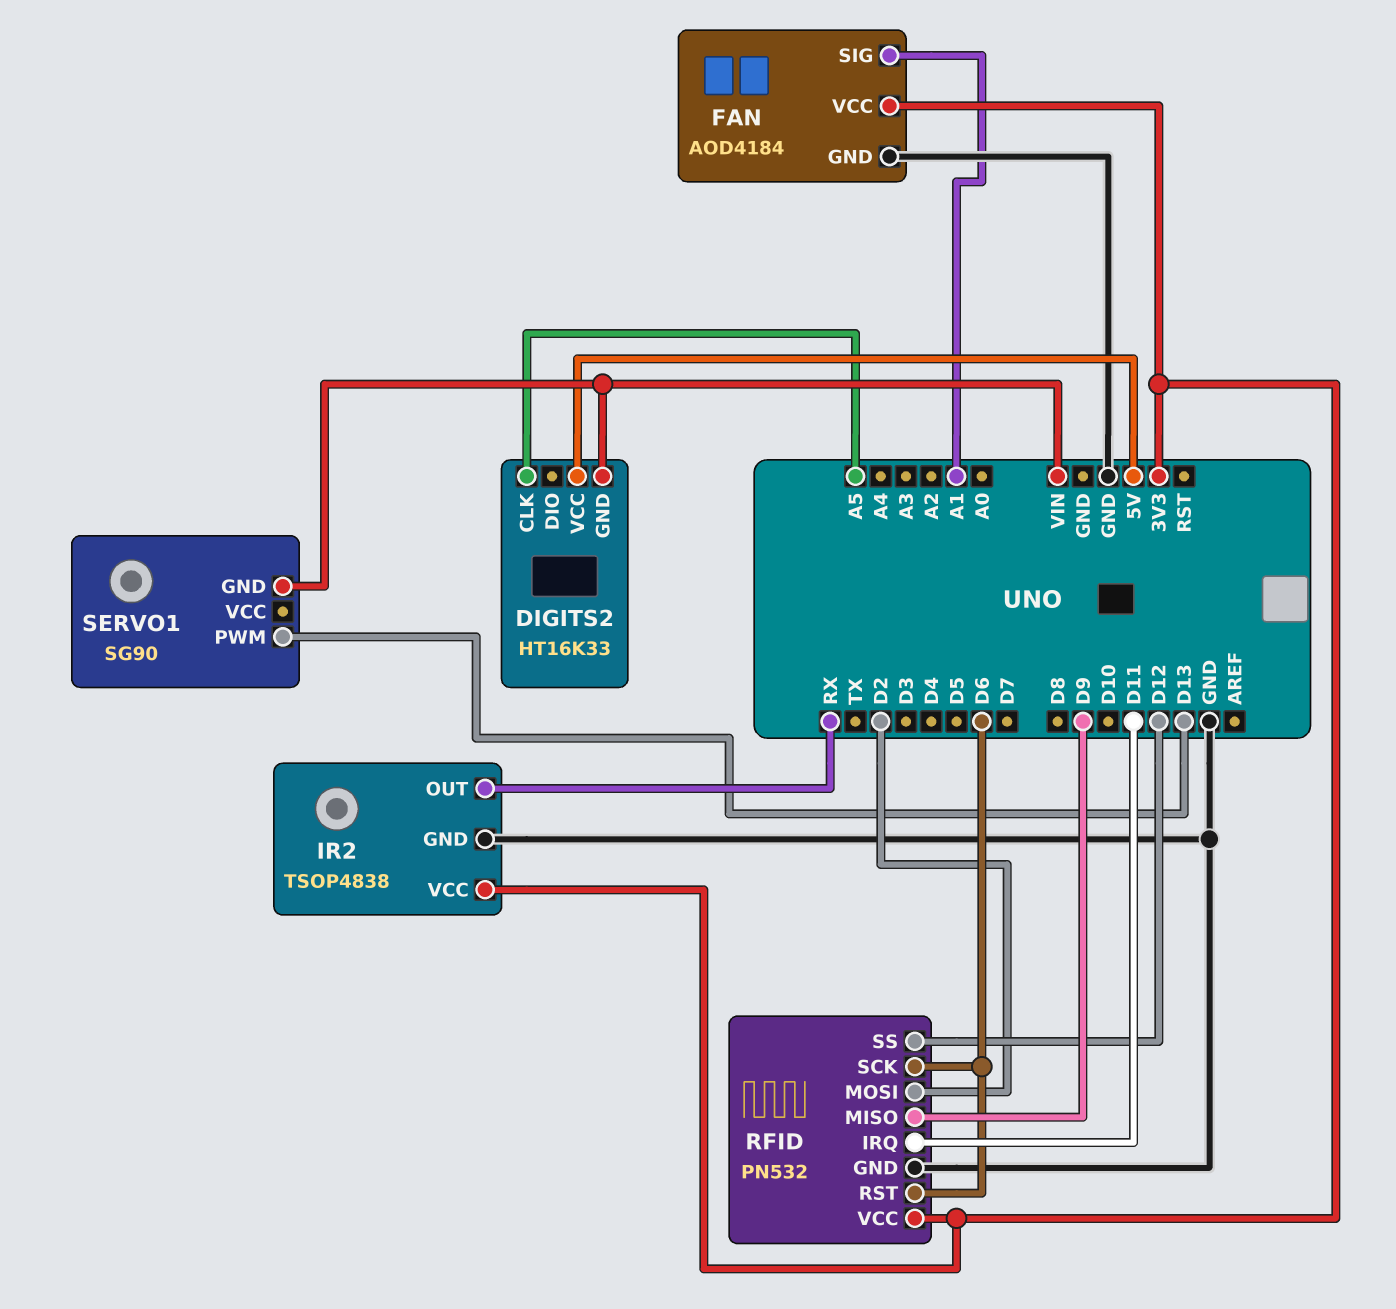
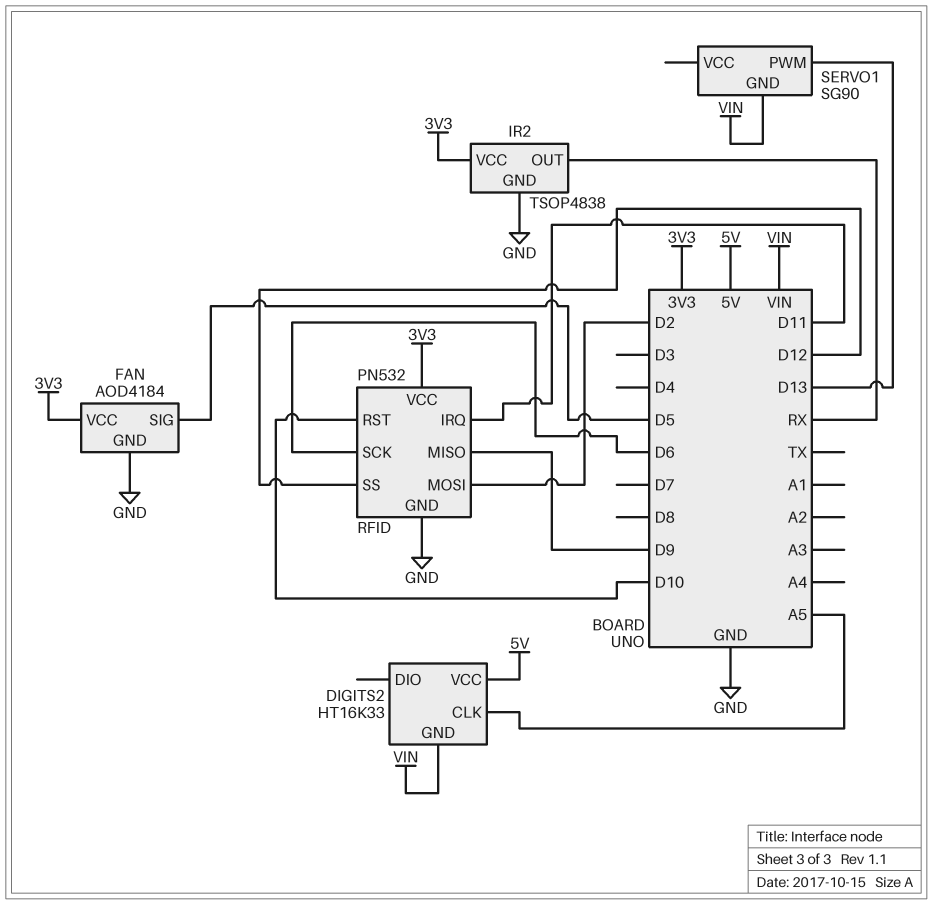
FAN pin SIG: A1 -> D5
RFID pin RST: D6 -> D10

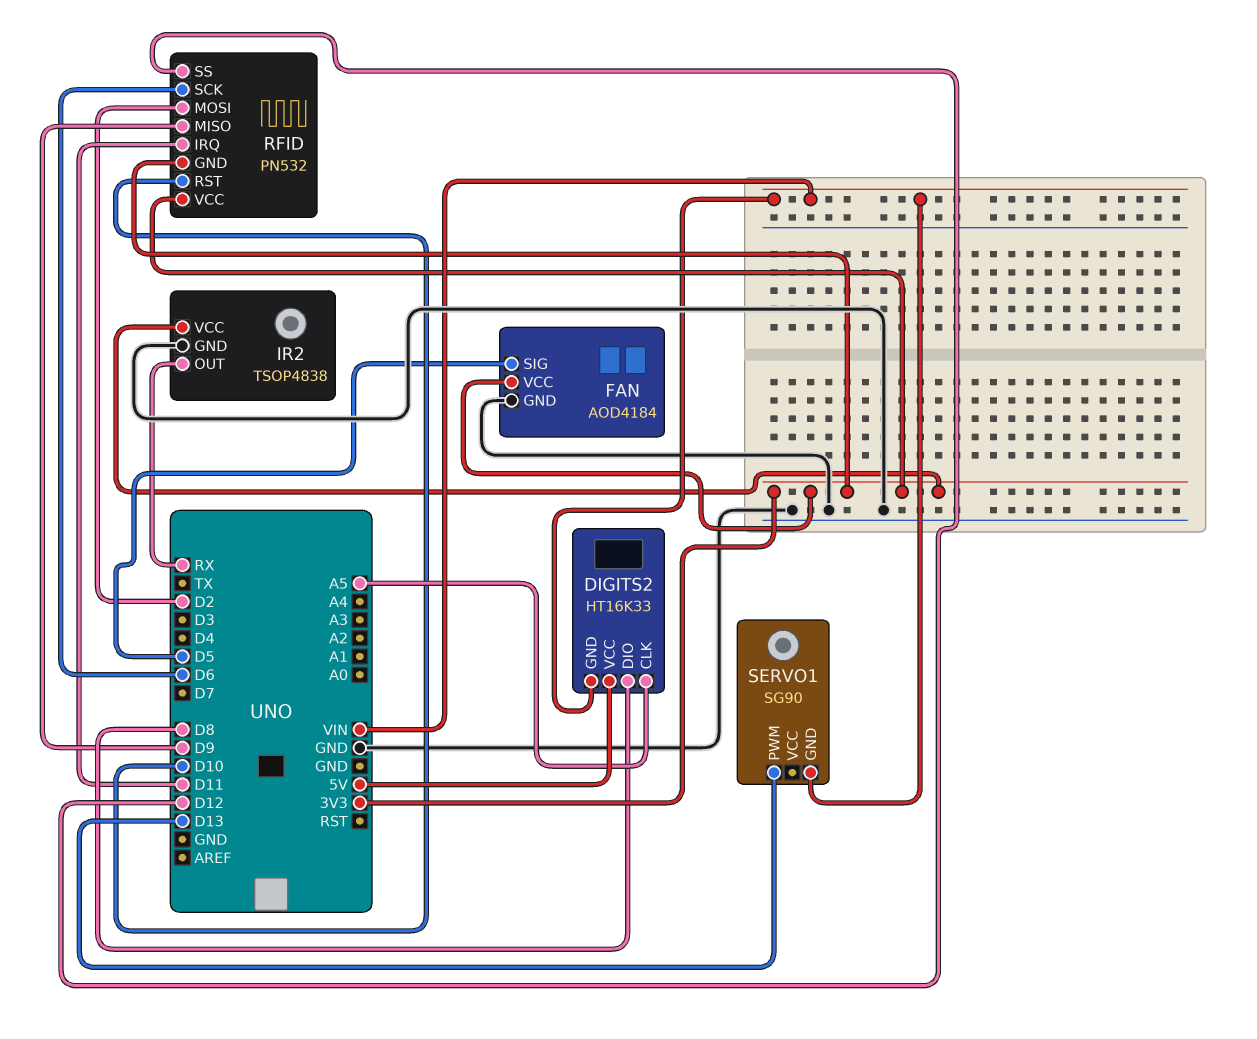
DIGITS2 pin DIO: none -> D8
RFID pin GND: GND -> 3V3

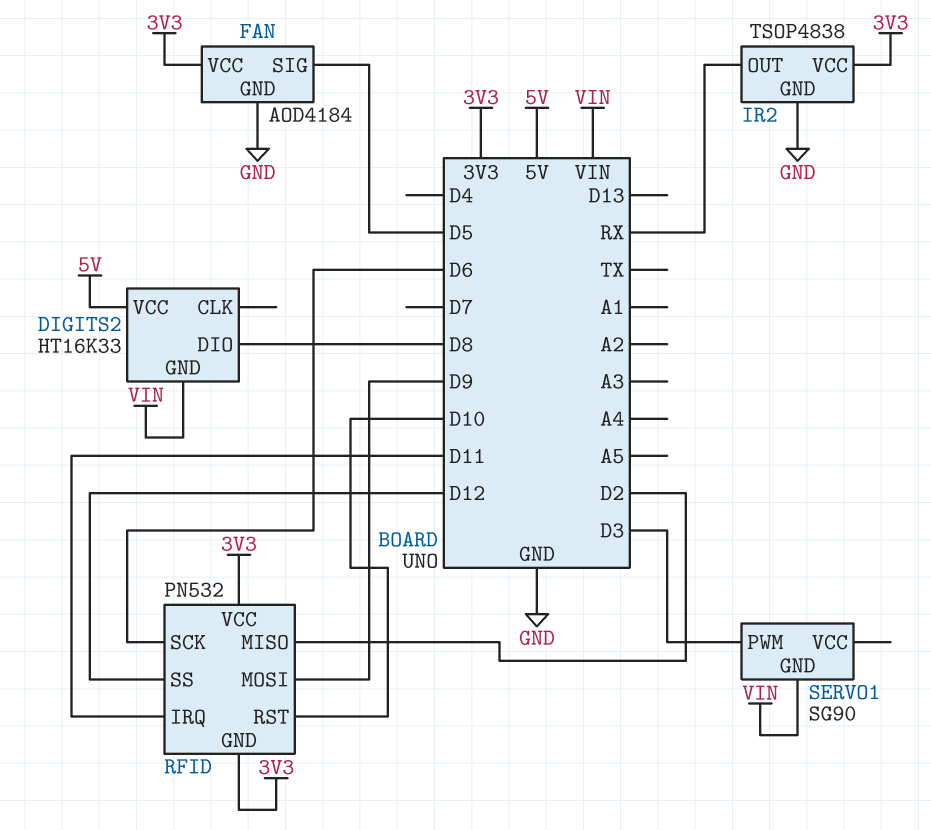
DIGITS2 pin CLK: A5 -> none
RFID pin MISO: D9 -> D2
RFID pin MOSI: D2 -> D9
SERVO1 pin PWM: D13 -> D3

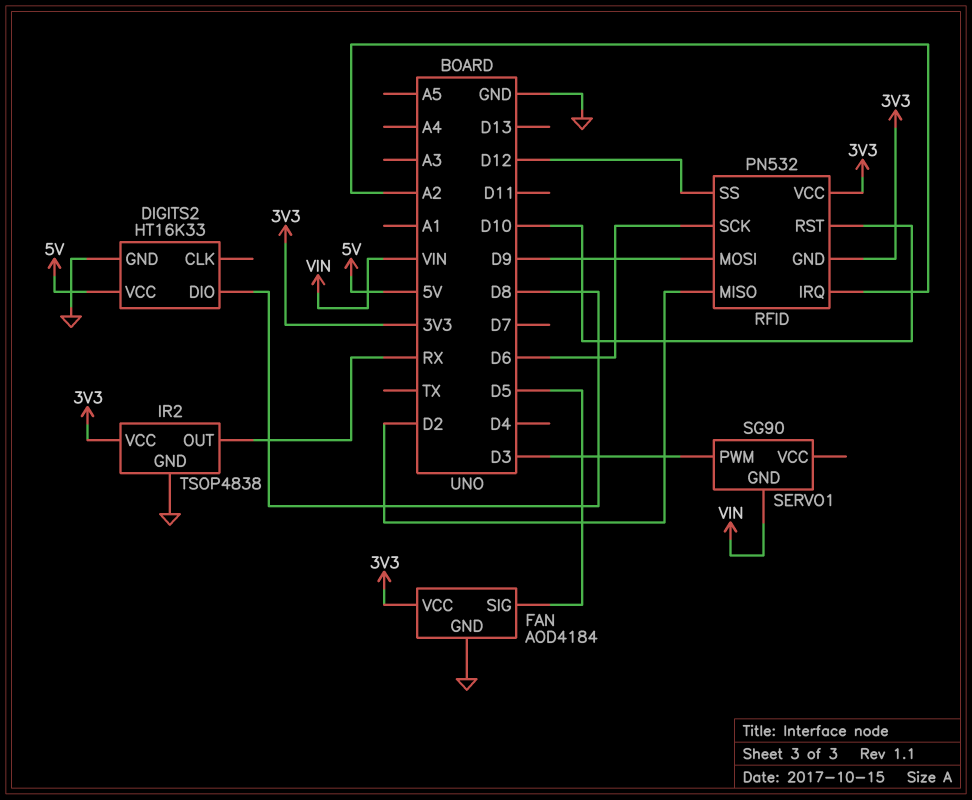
DIGITS2 pin GND: VIN -> GND
RFID pin IRQ: D11 -> A2

